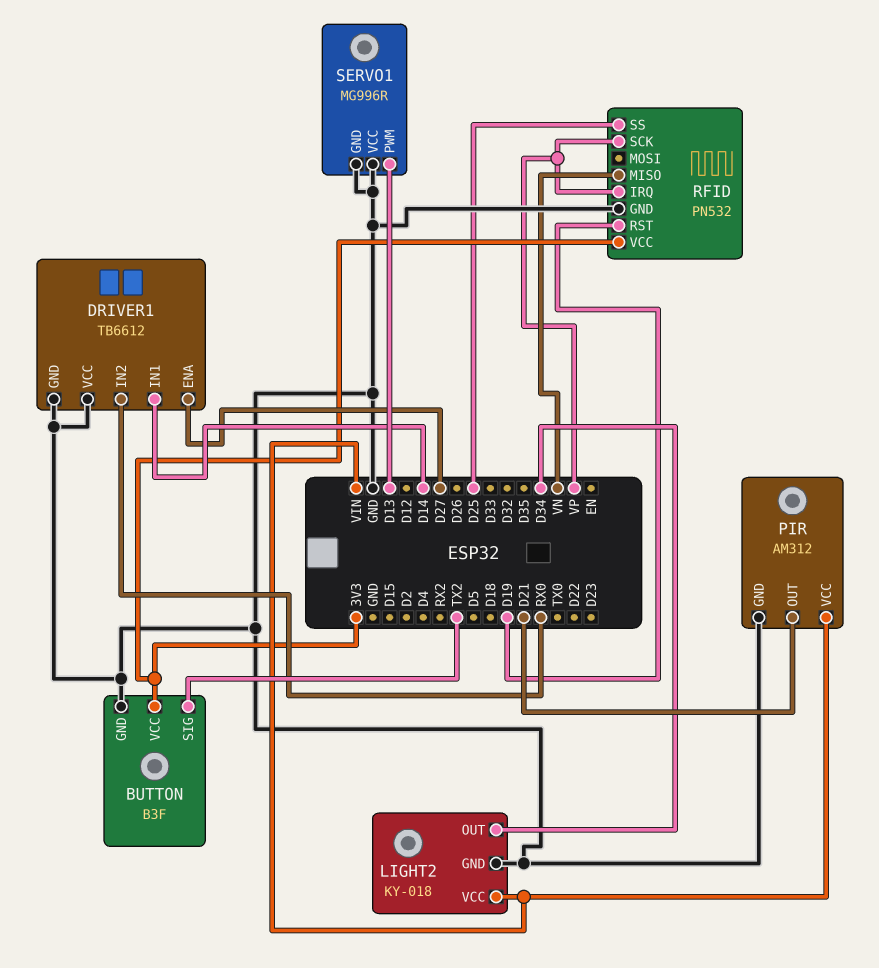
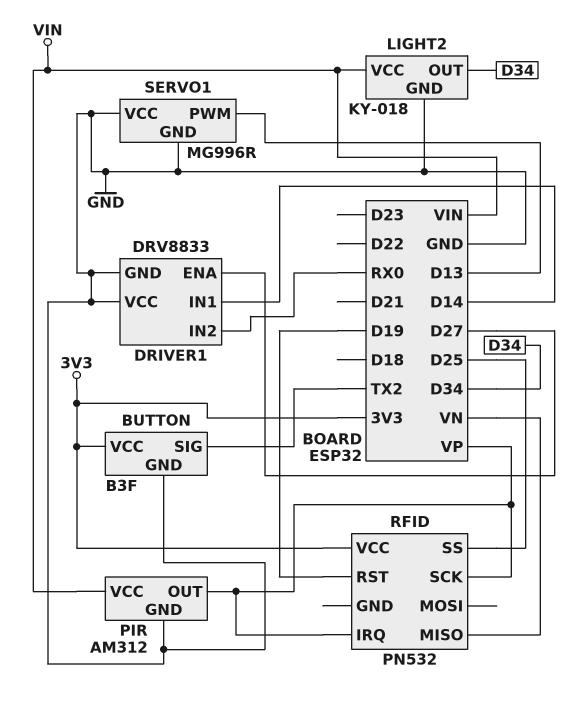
DRIVER1: TB6612 -> DRV8833
PIR pin OUT: D21 -> VP
RFID pin GND: GND -> none

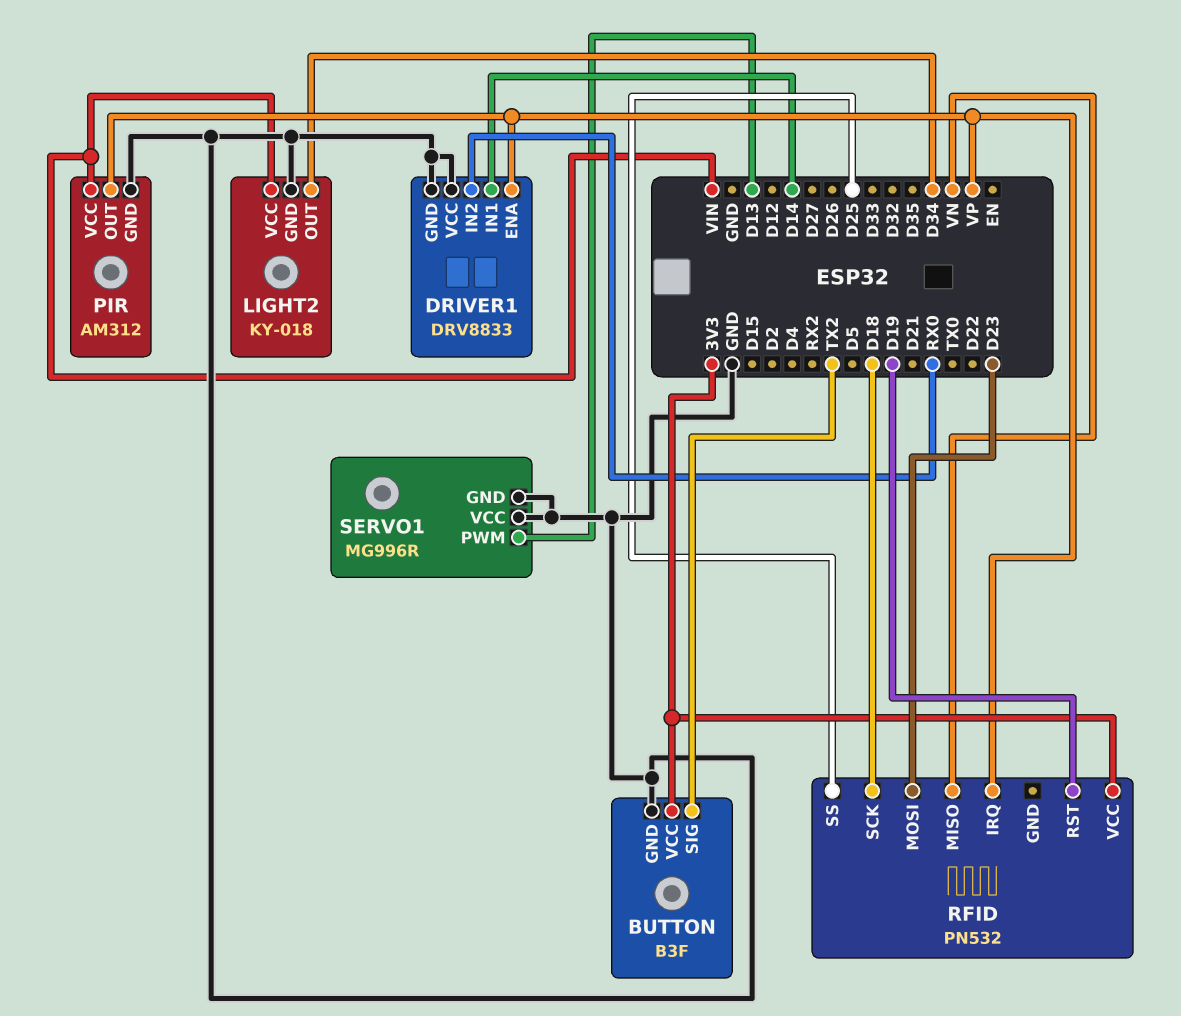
DRIVER1 pin ENA: D27 -> VP
RFID pin MOSI: none -> D23
RFID pin SCK: VP -> D18

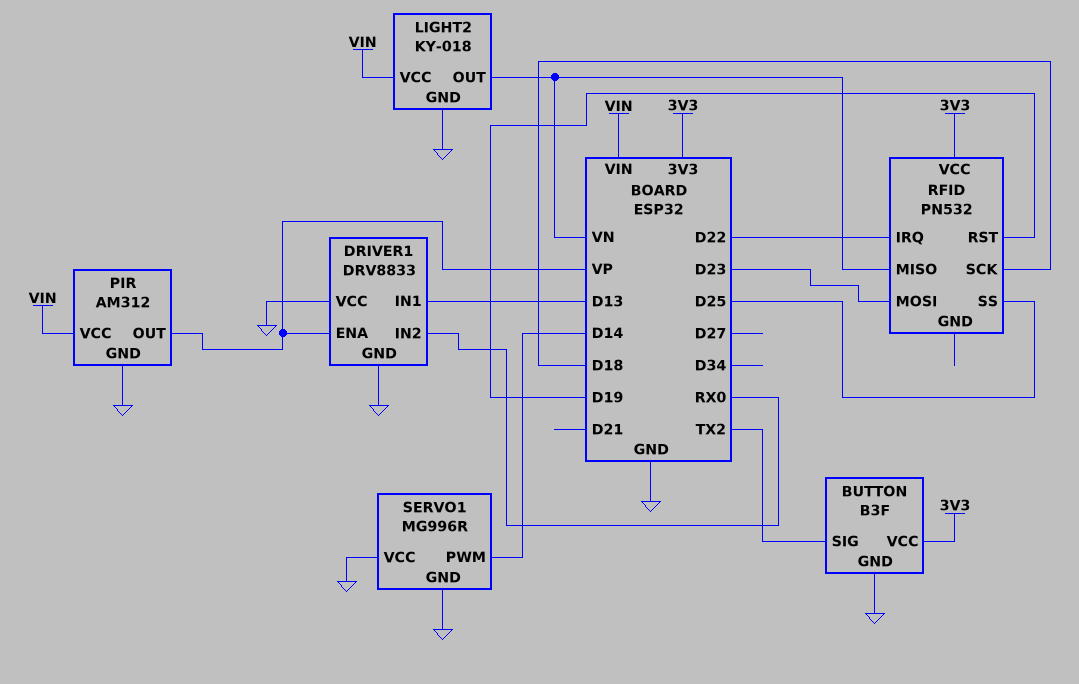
DRIVER1 pin IN1: D14 -> D13
LIGHT2 pin OUT: D34 -> VN
RFID pin IRQ: VP -> D22
SERVO1 pin PWM: D13 -> D14

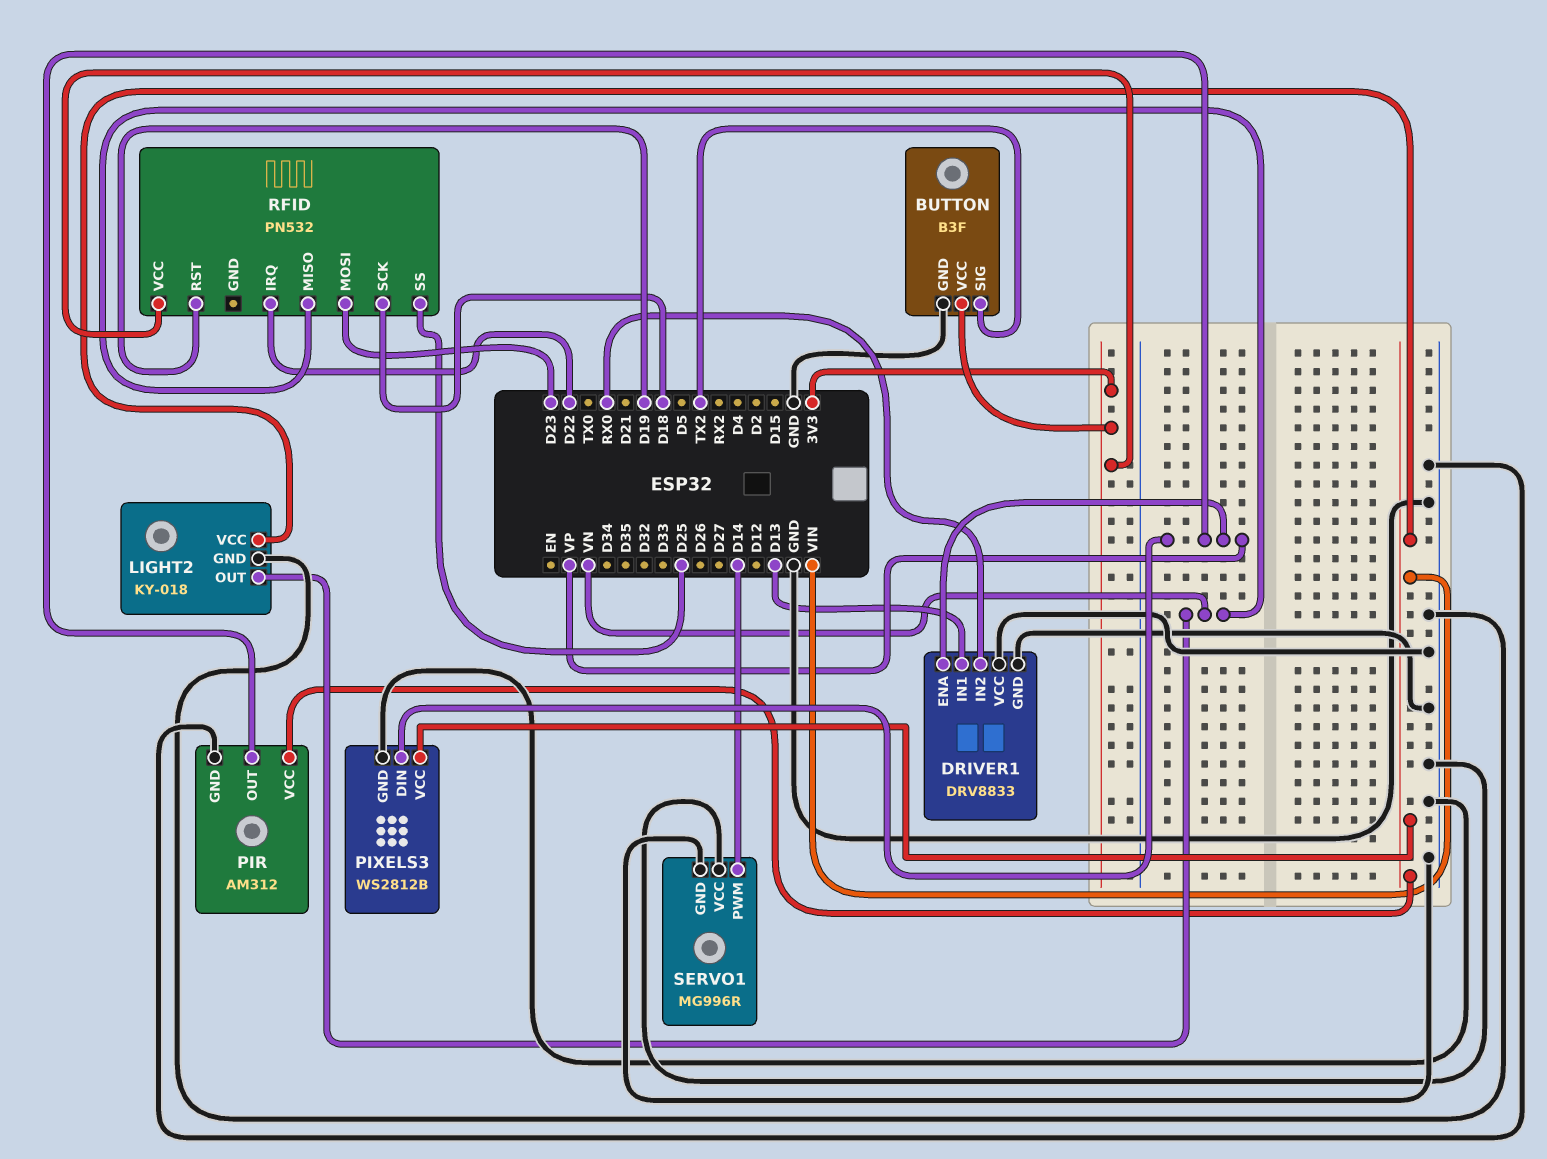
PIXELS3: none -> WS2812B
PIXELS3 pin DIN: none -> VP
PIXELS3 pin GND: none -> GND
PIXELS3 pin VCC: none -> VIN

